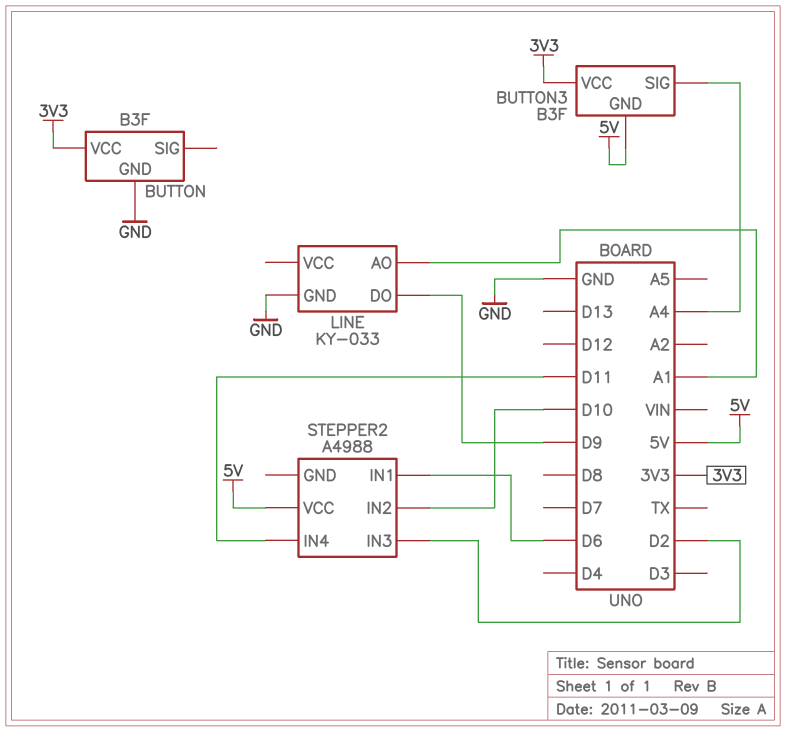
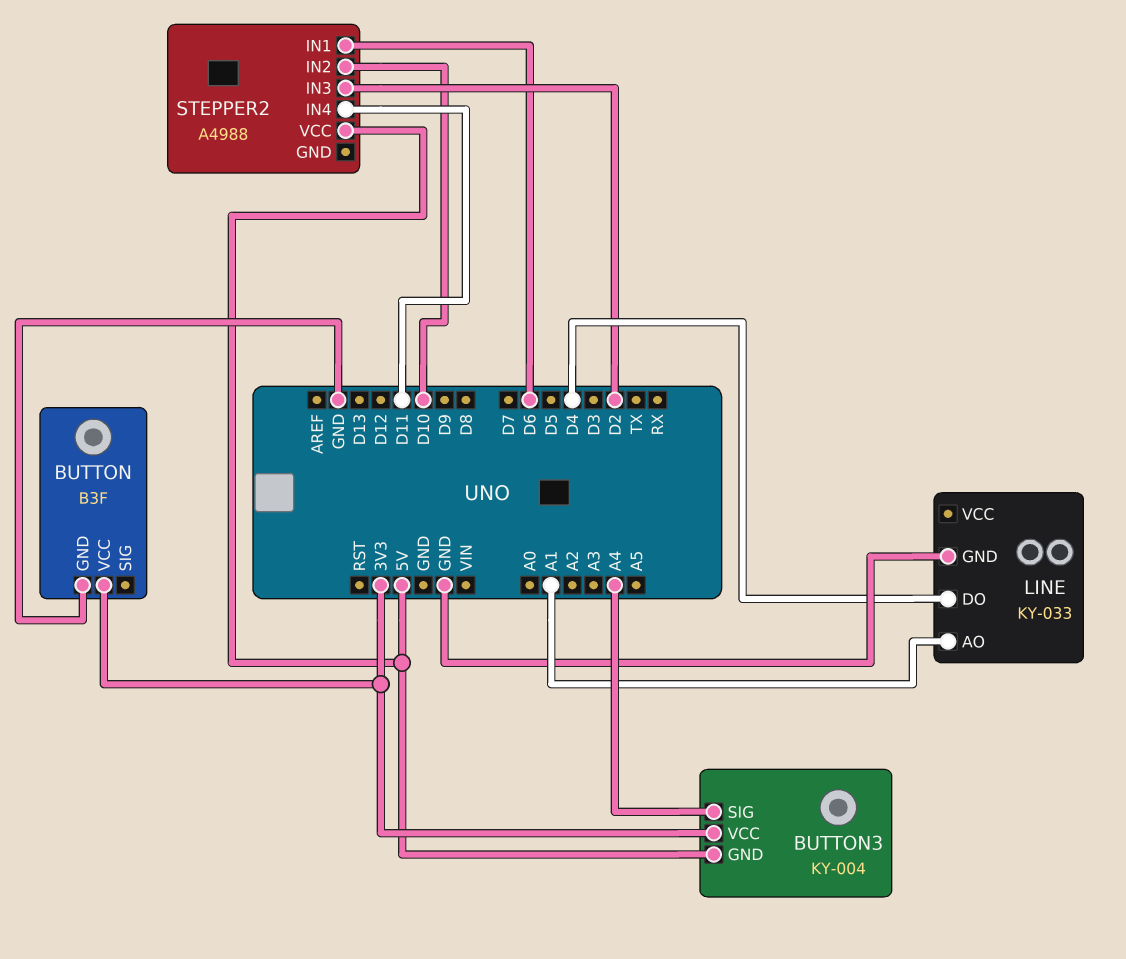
BUTTON3: B3F -> KY-004
LINE pin DO: D9 -> D4

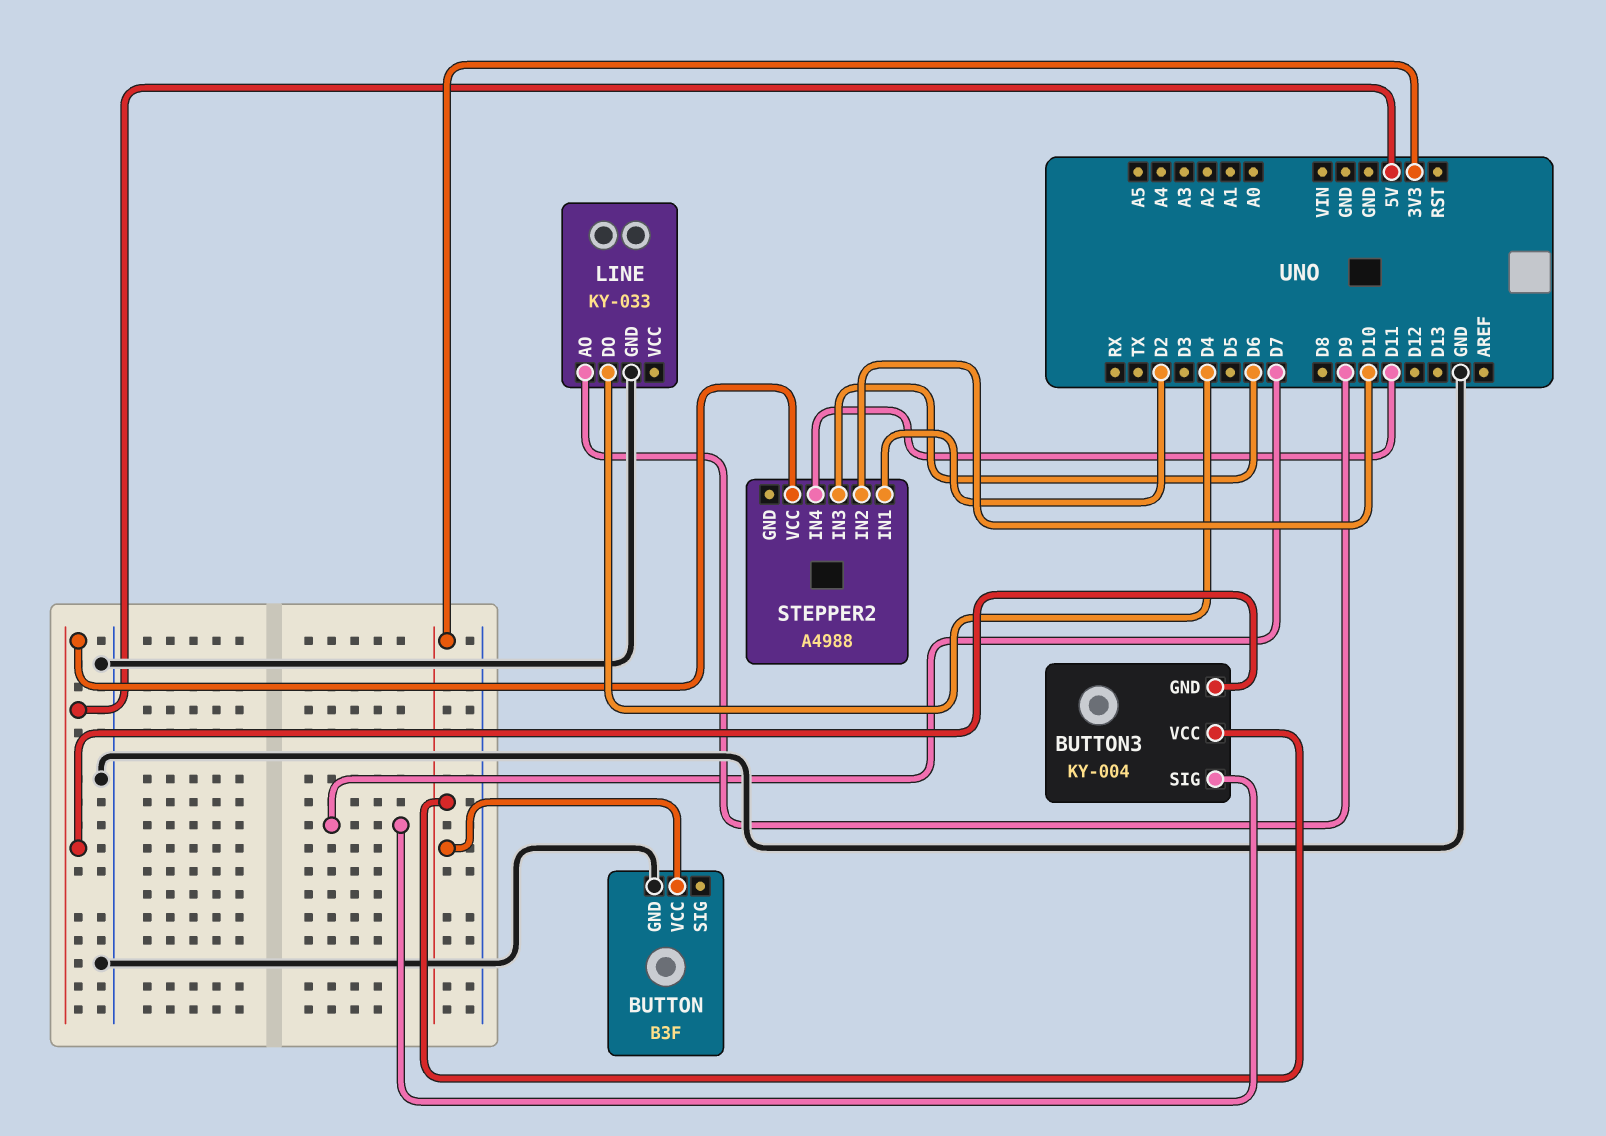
BUTTON3 pin SIG: A4 -> D7
LINE pin AO: A1 -> D9
STEPPER2 pin IN1: D6 -> D2
STEPPER2 pin IN3: D2 -> D6

